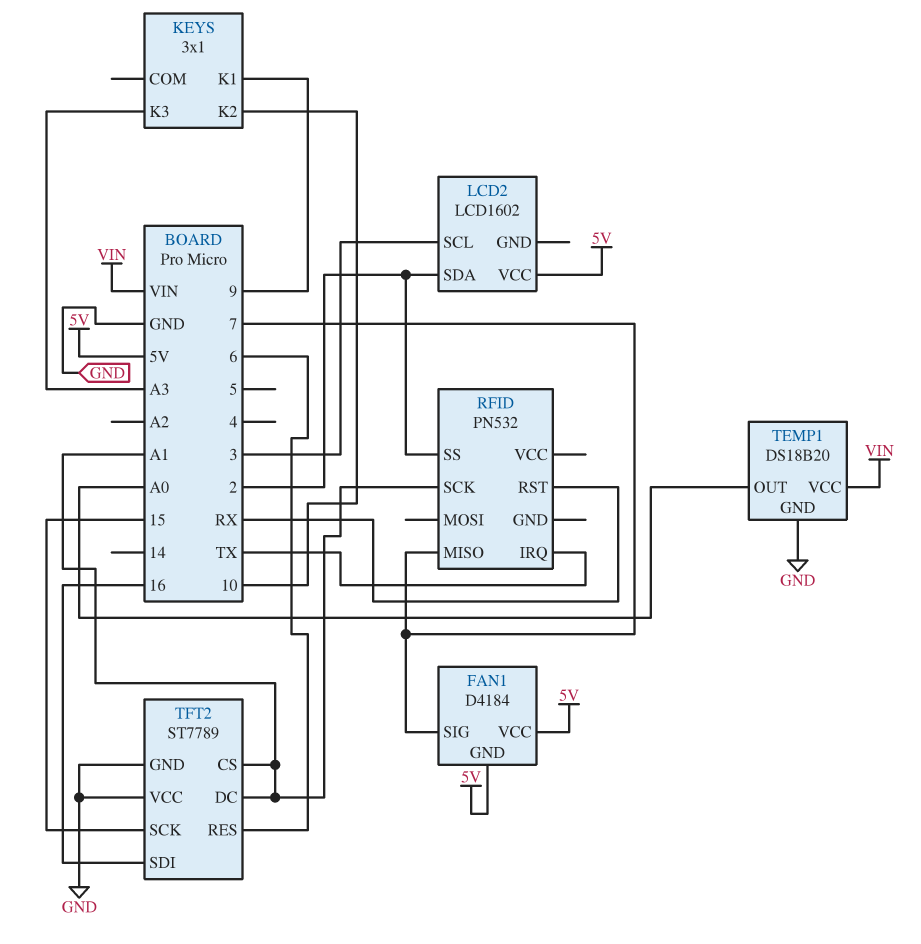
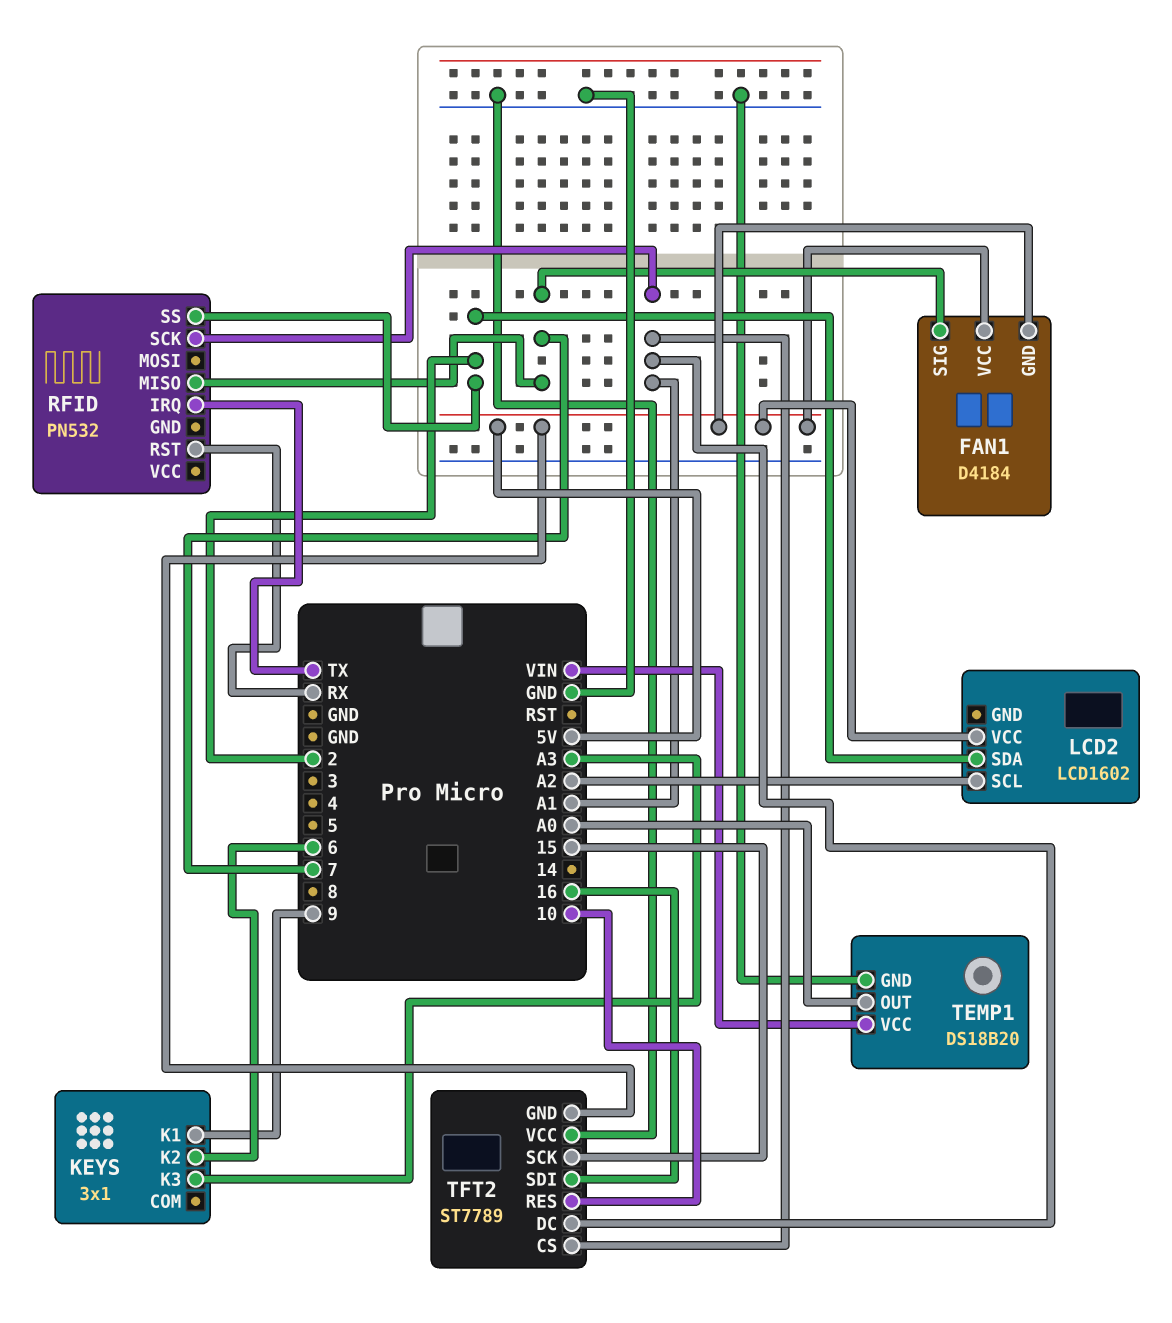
KEYS pin K2: 10 -> 6
LCD2 pin SCL: 3 -> A2
TFT2 pin GND: GND -> 5V
TFT2 pin RES: 6 -> 10

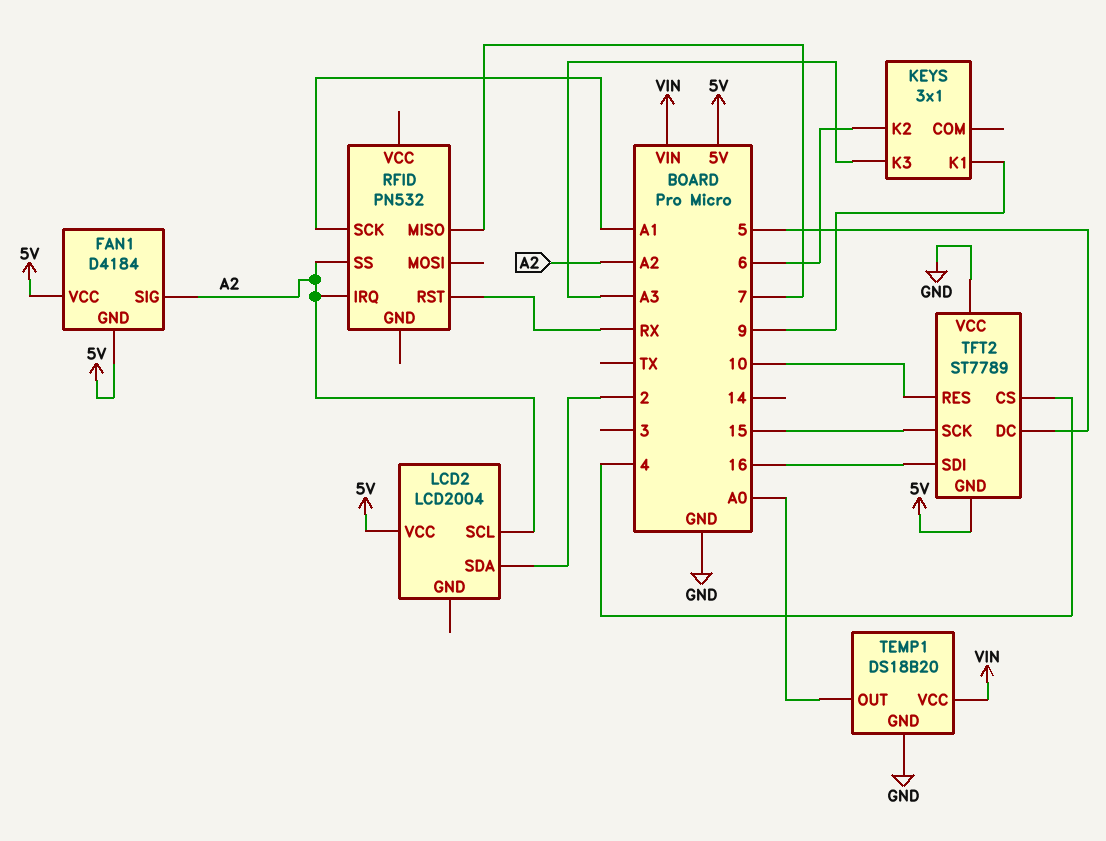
FAN1 pin SIG: 7 -> A2
LCD2: LCD1602 -> LCD2004
RFID pin IRQ: TX -> A2
RFID pin SS: 2 -> A2
TFT2 pin CS: A1 -> 4
TFT2 pin DC: A1 -> 5

